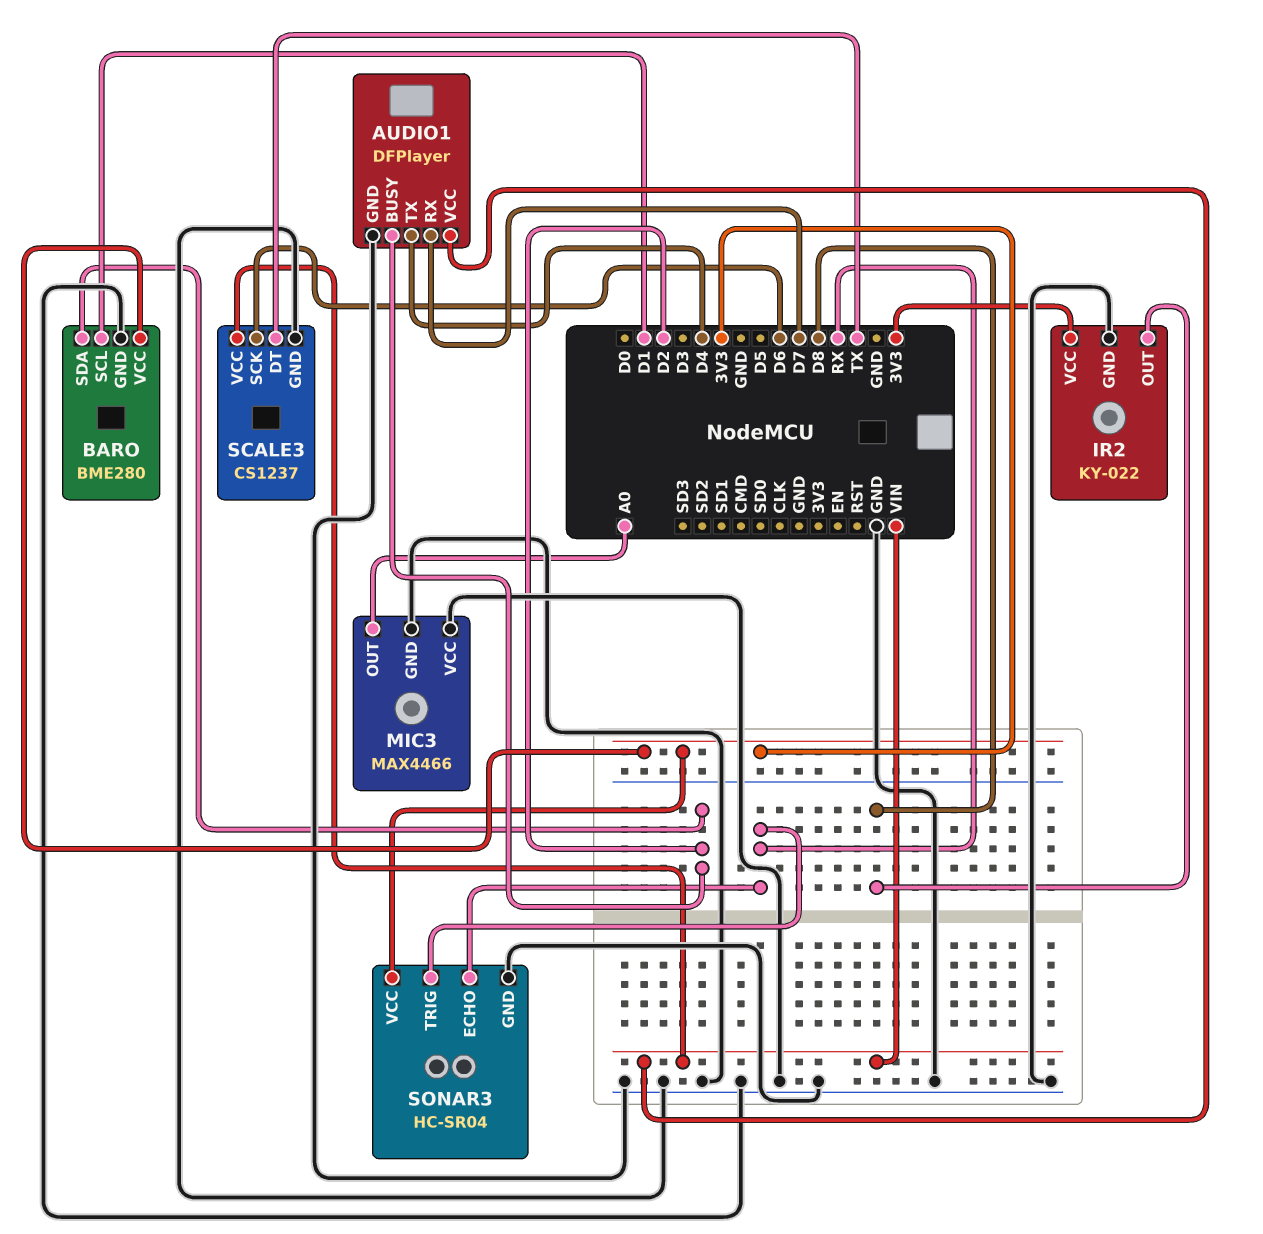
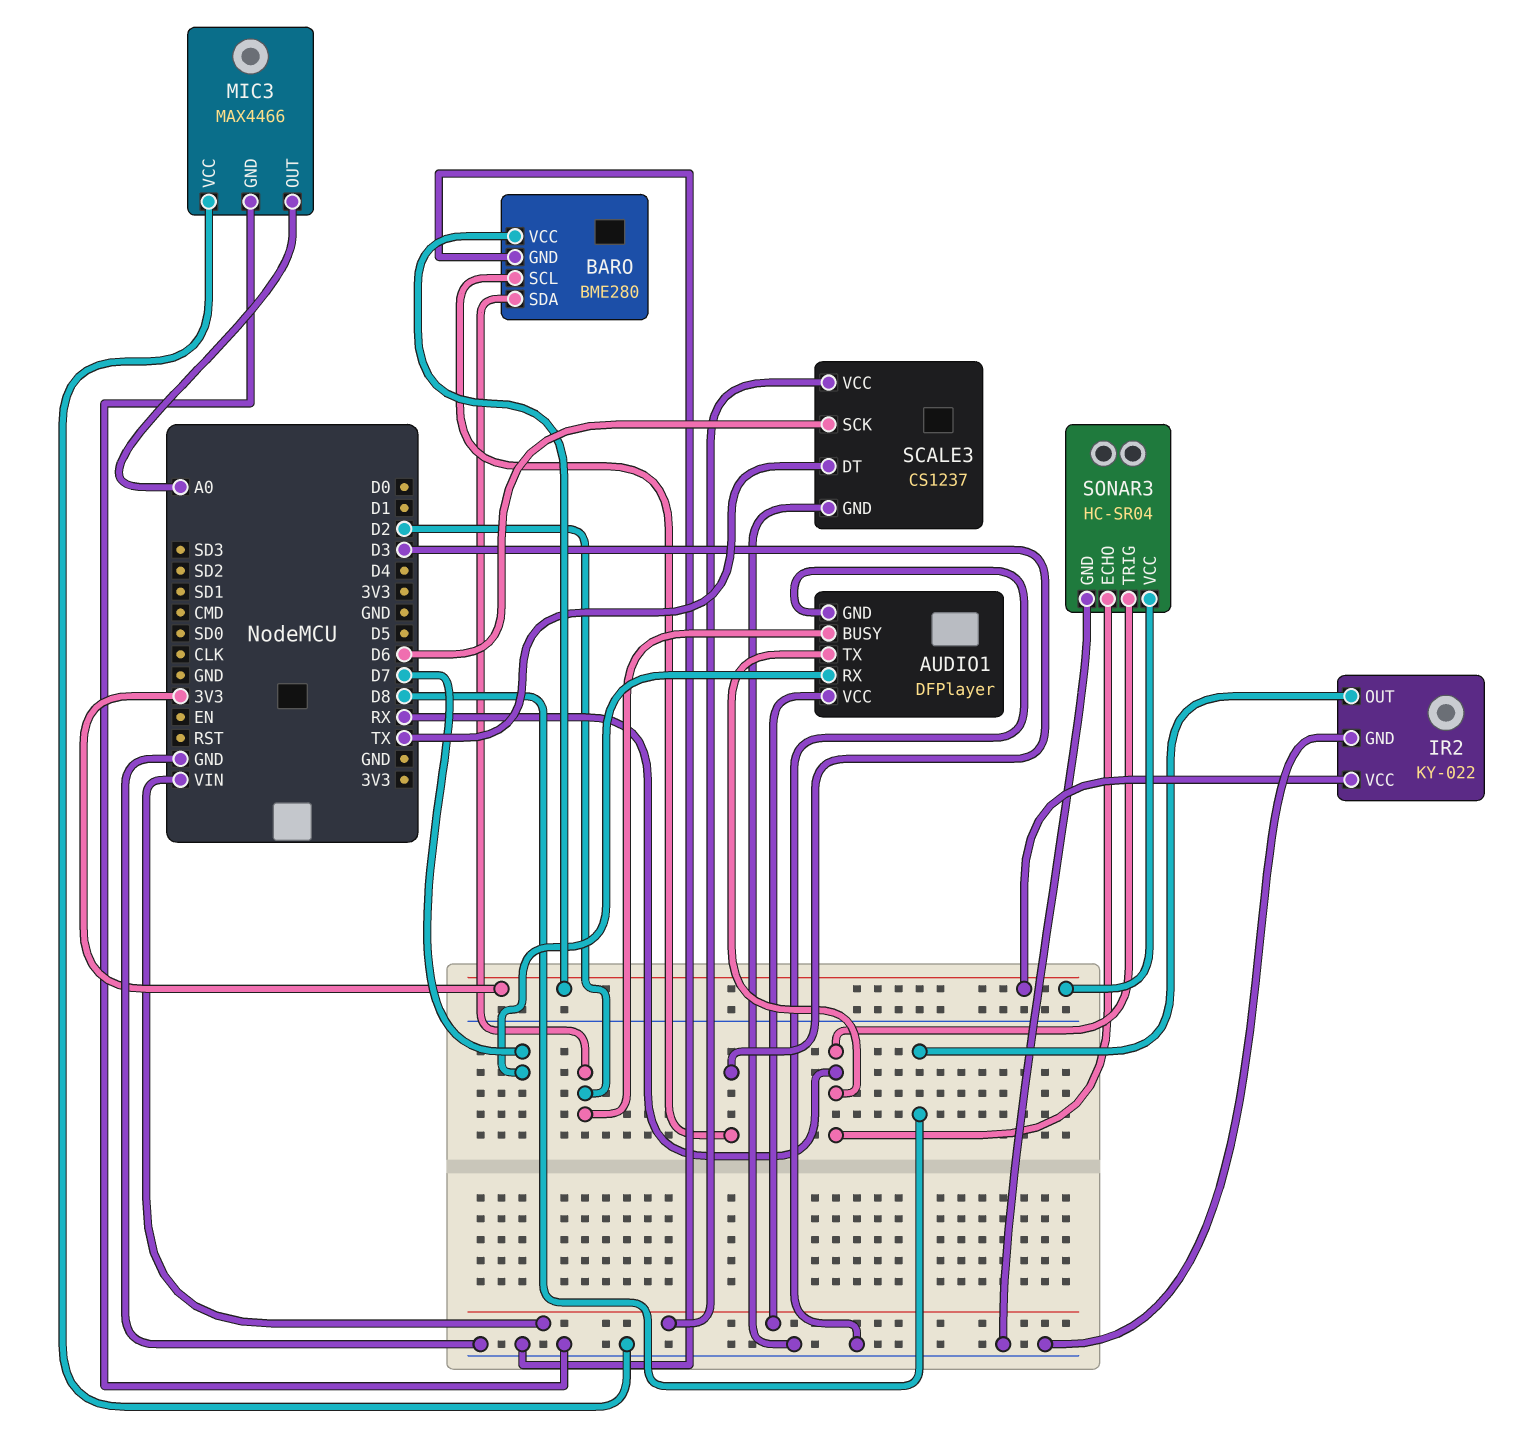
AUDIO1 pin TX: D4 -> RX
BARO pin SCL: D1 -> D3

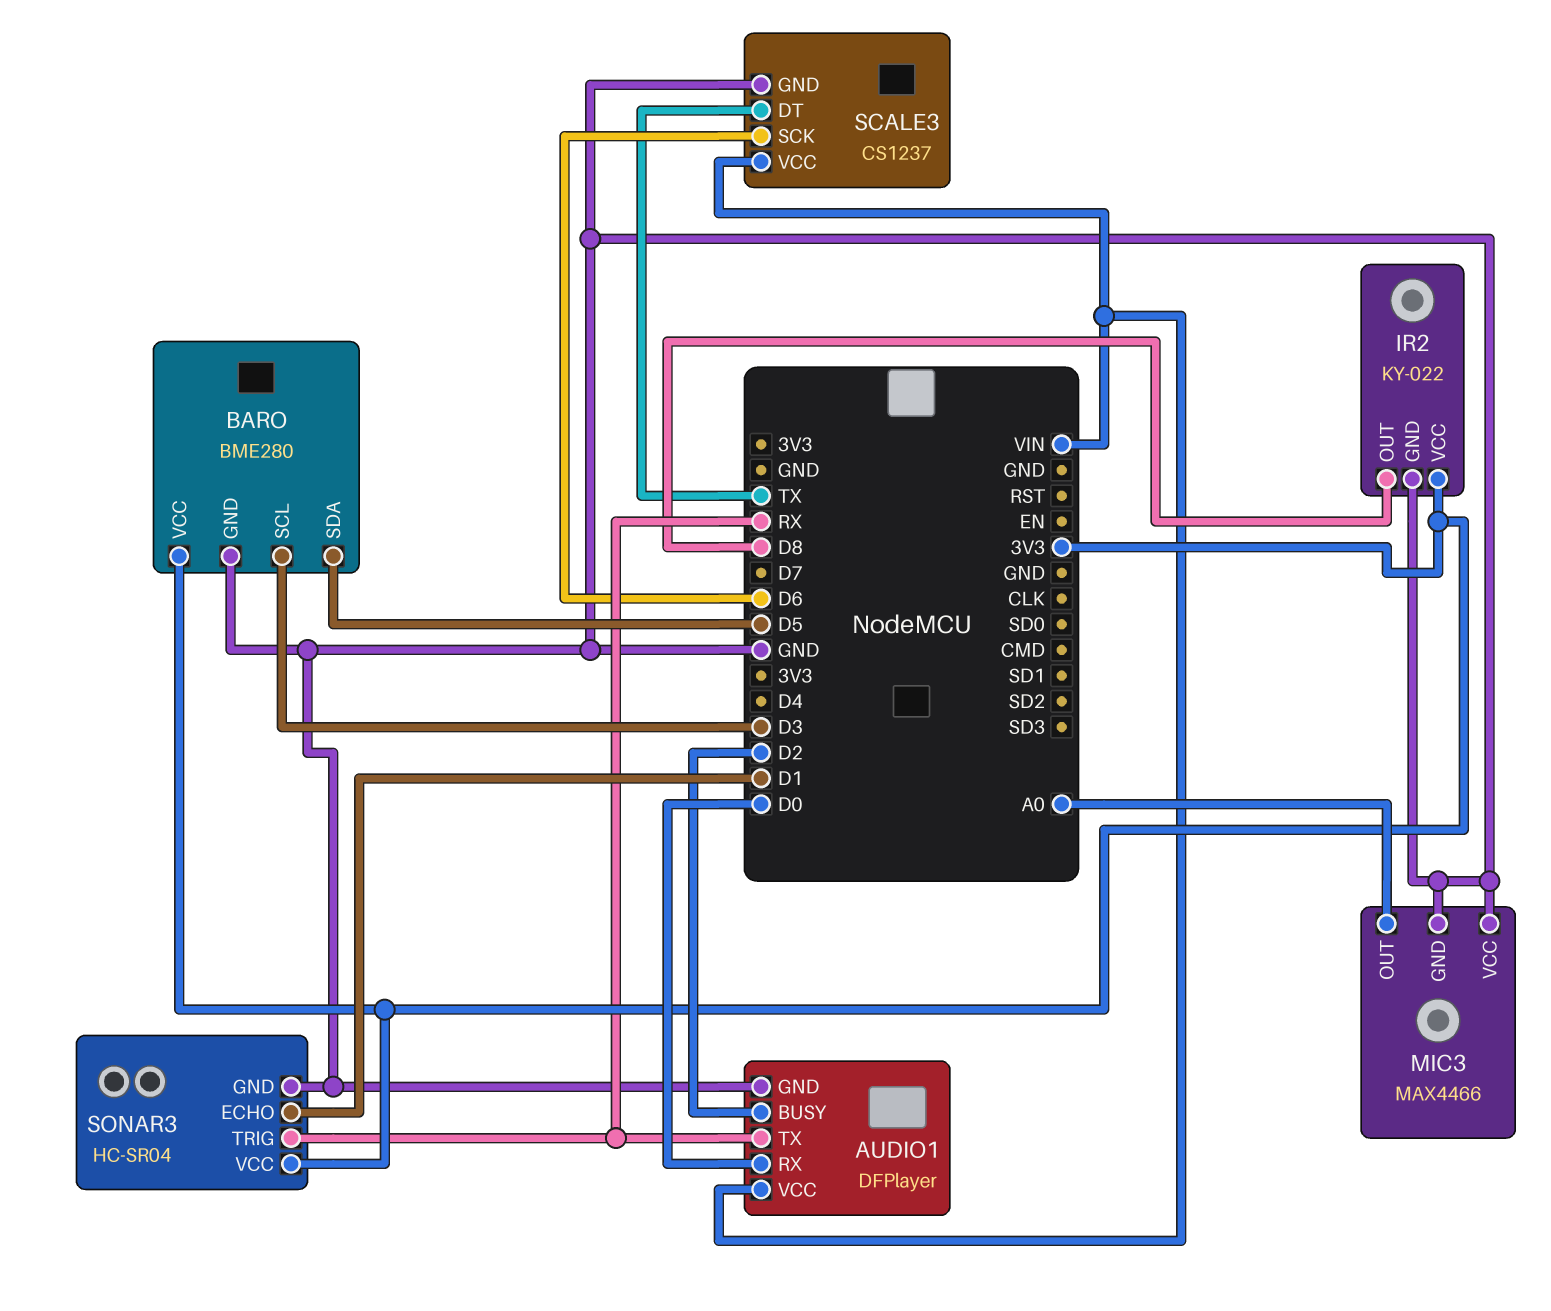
AUDIO1 pin RX: D7 -> D0
BARO pin SDA: D2 -> D5
SONAR3 pin ECHO: RX -> D1

